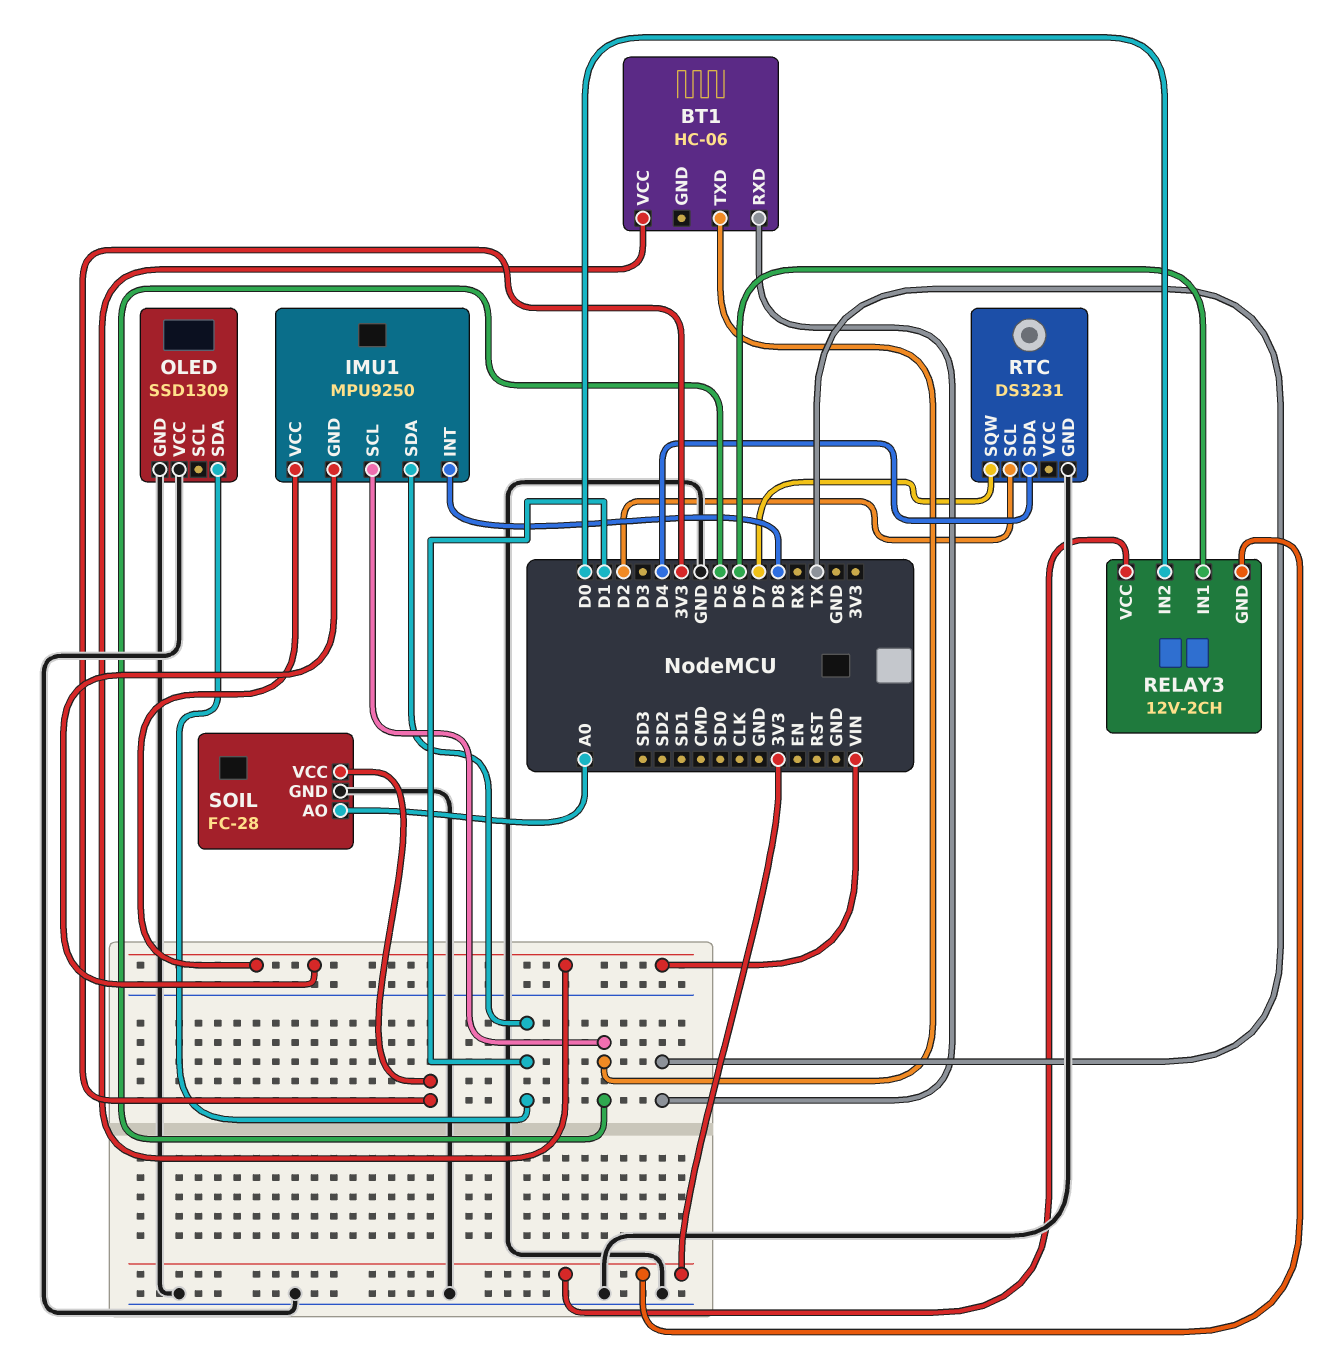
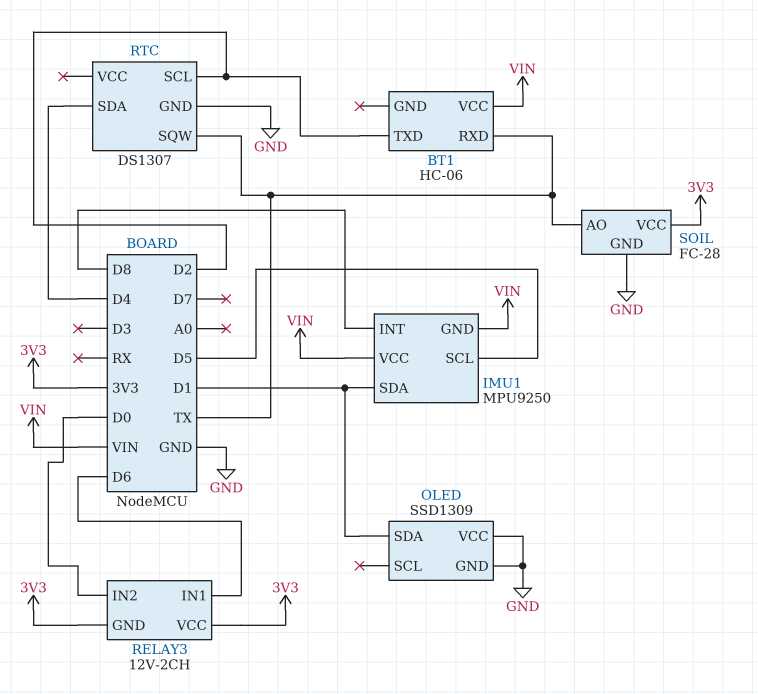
BT1 pin TXD: D5 -> D2
RTC: DS3231 -> DS1307
RTC pin SQW: D7 -> TX
SOIL pin AO: A0 -> TX

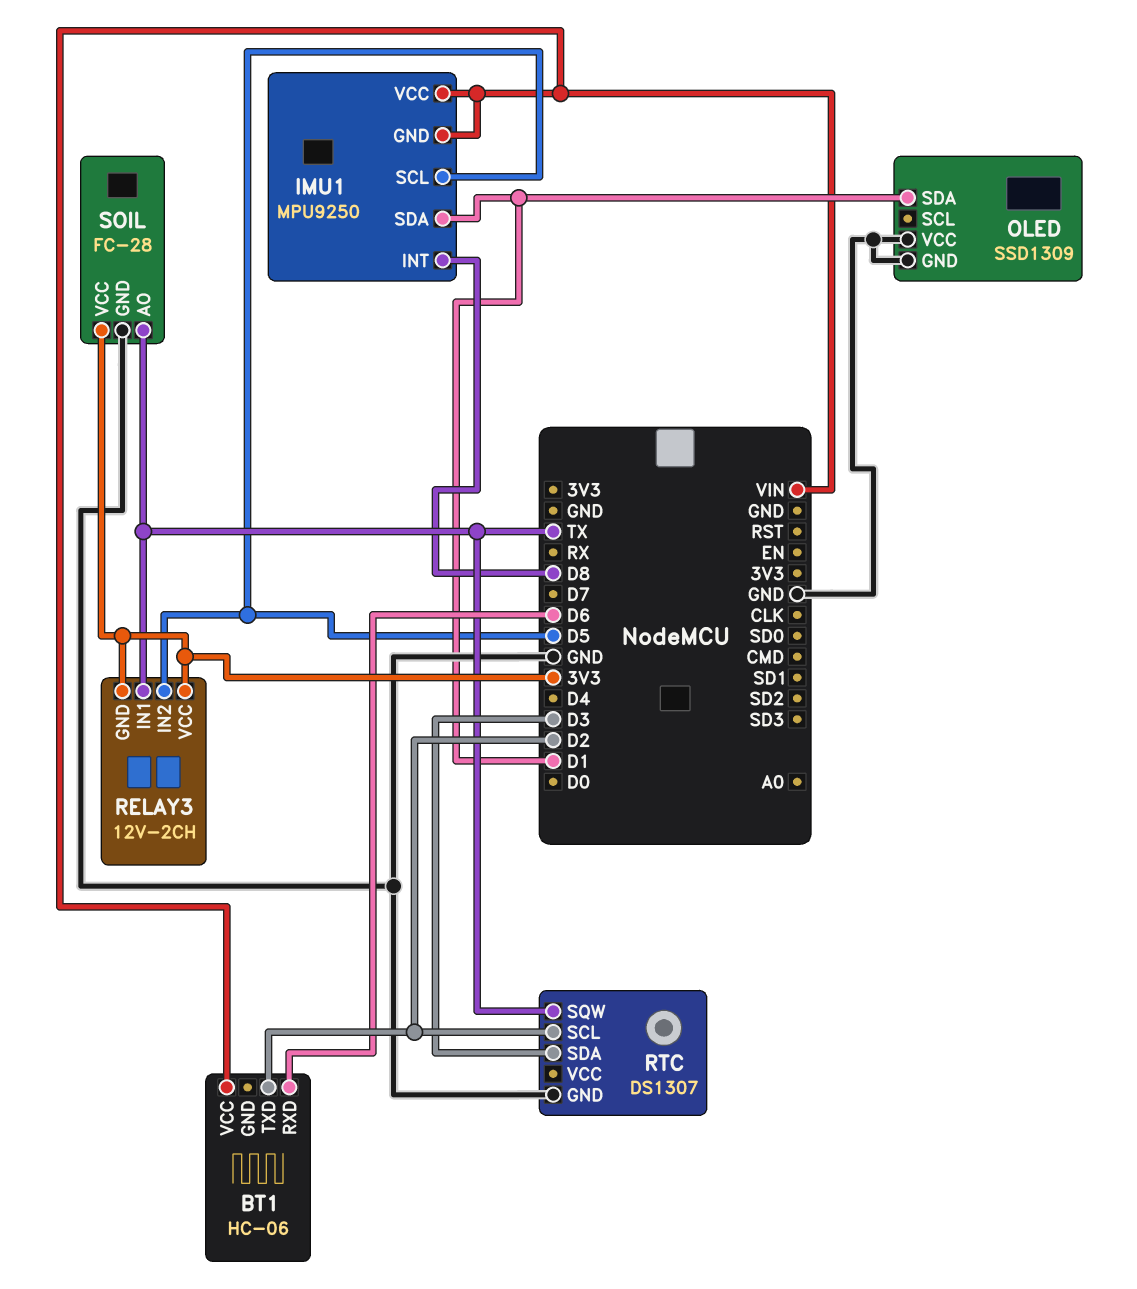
BT1 pin RXD: TX -> D6
RELAY3 pin IN1: D6 -> TX
RELAY3 pin IN2: D0 -> D5
RTC pin SDA: D4 -> D3

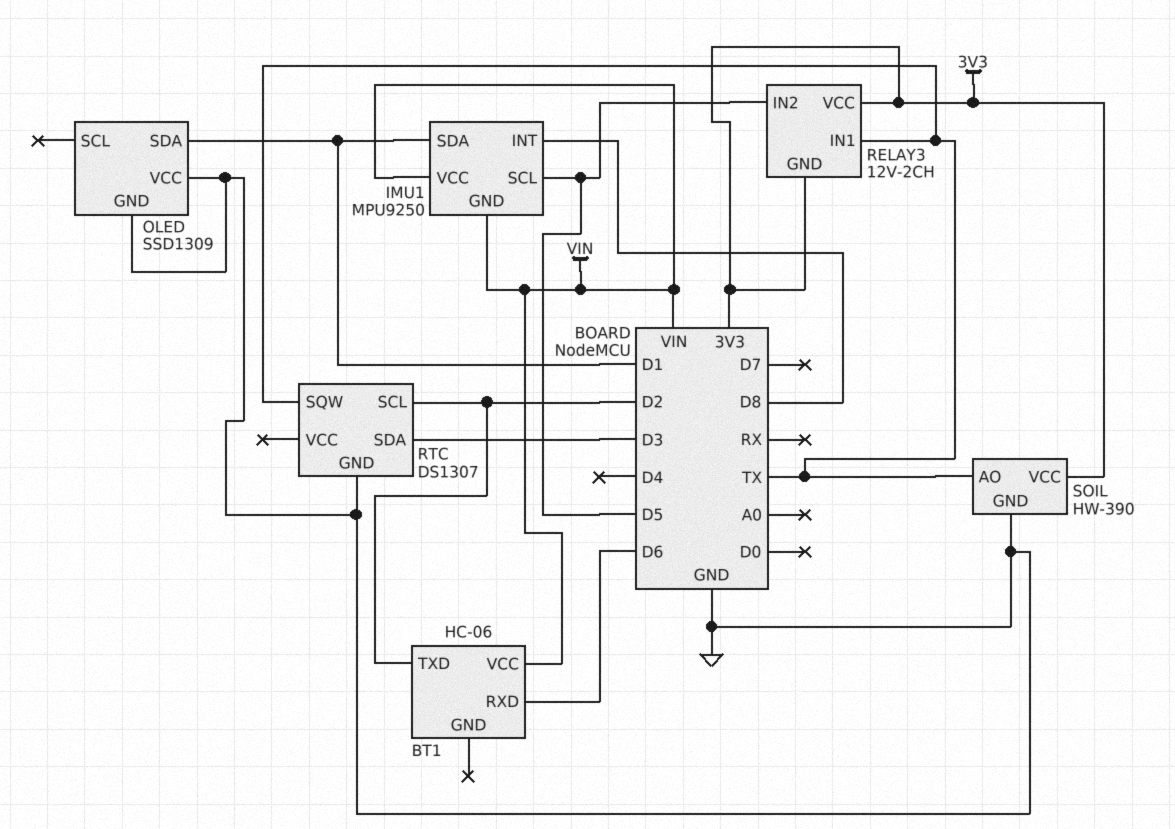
SOIL: FC-28 -> HW-390

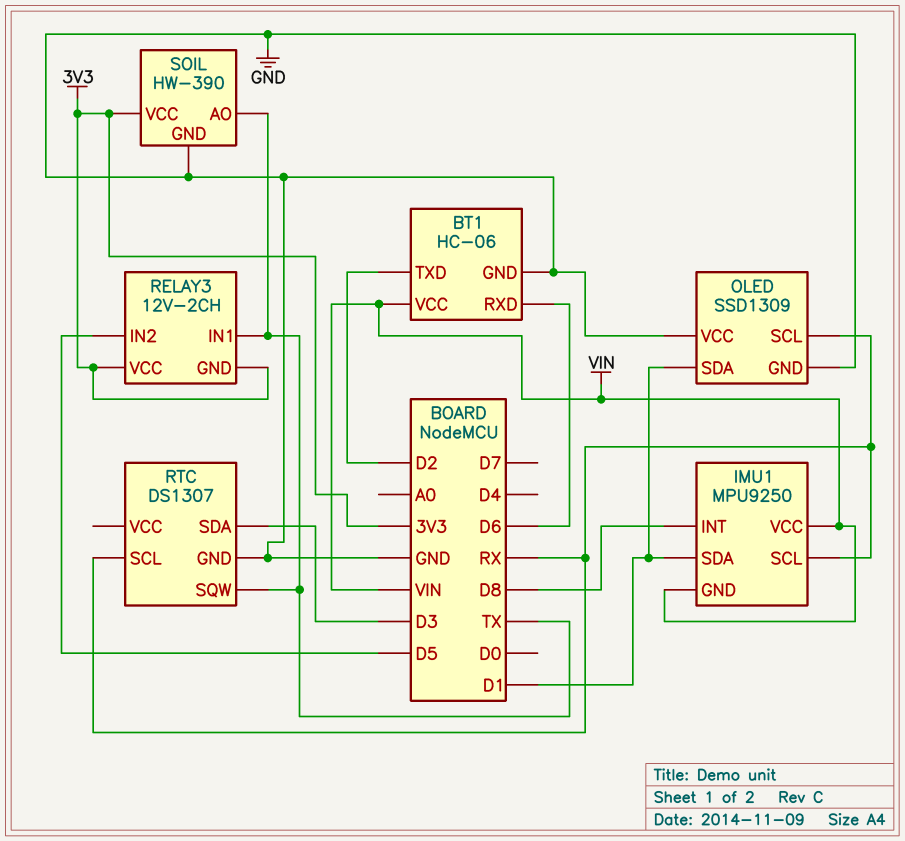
BT1 pin GND: none -> GND
IMU1 pin SCL: D5 -> RX
OLED pin SCL: none -> RX
RTC pin SCL: D2 -> RX

